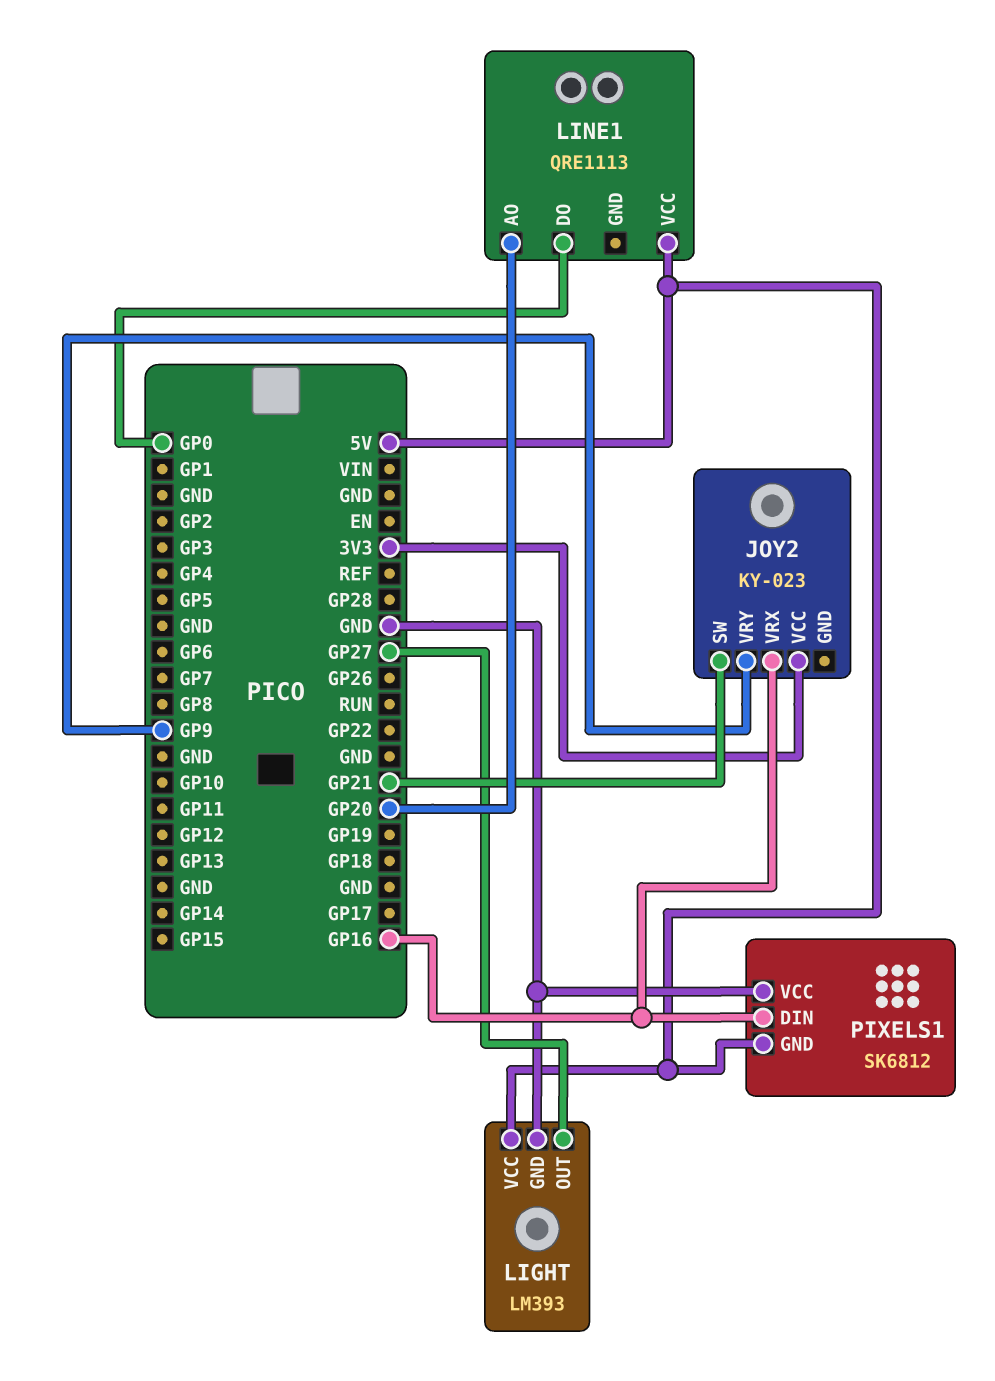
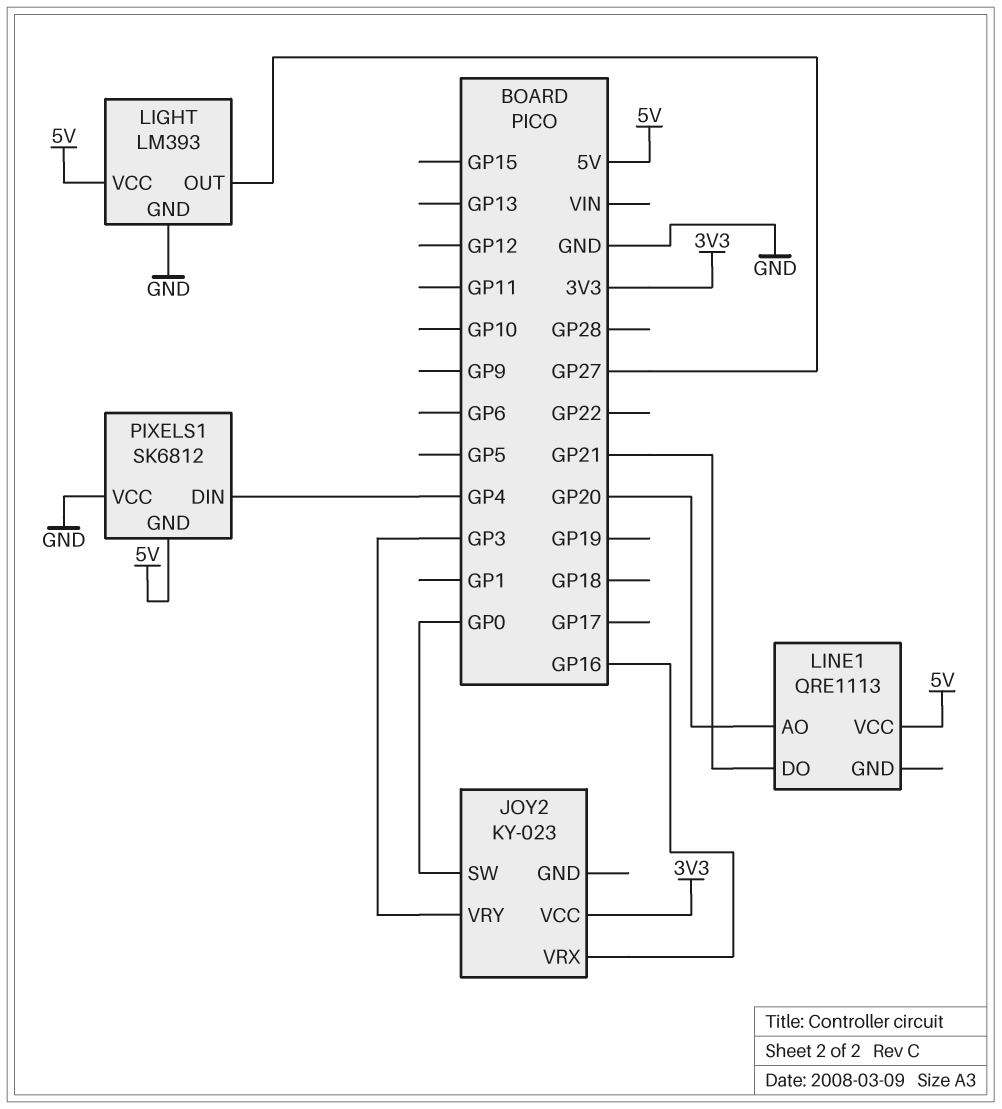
JOY2 pin SW: GP21 -> GP0
JOY2 pin VRY: GP9 -> GP3
LINE1 pin DO: GP0 -> GP21
PIXELS1 pin DIN: GP16 -> GP4

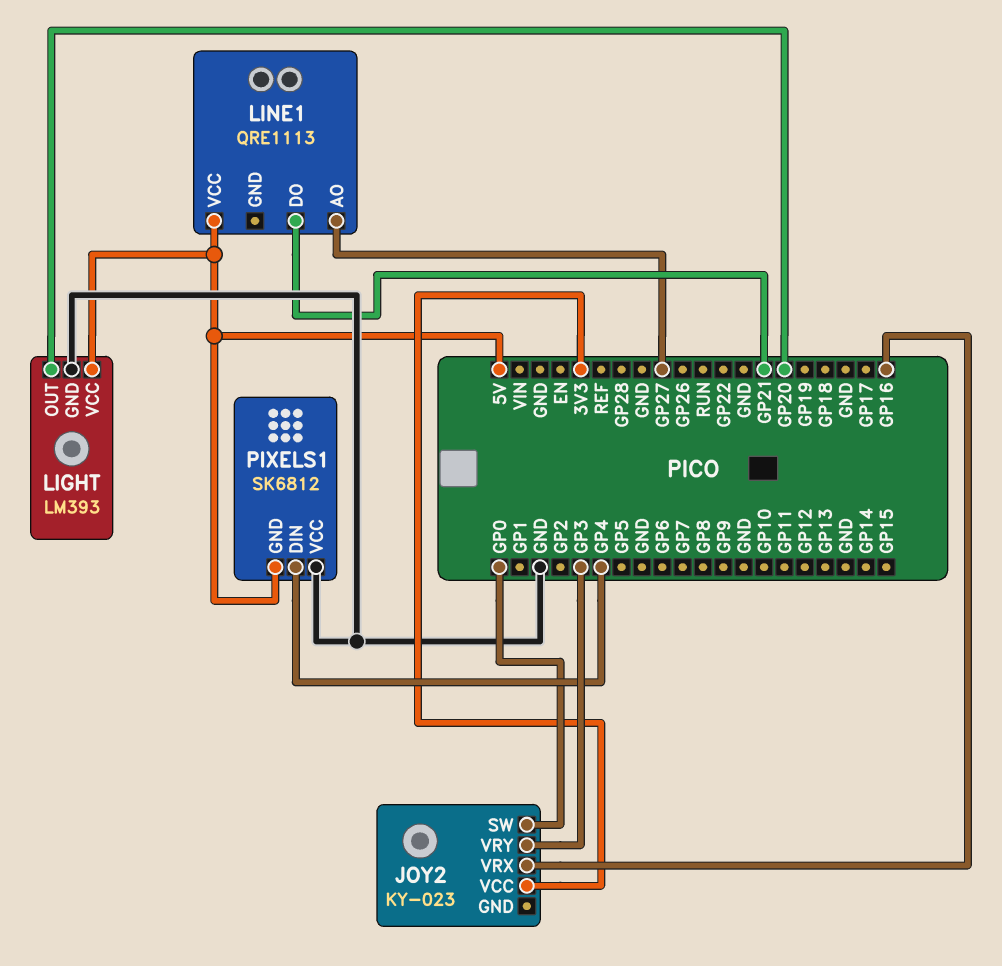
LIGHT pin OUT: GP27 -> GP20
LINE1 pin AO: GP20 -> GP27

